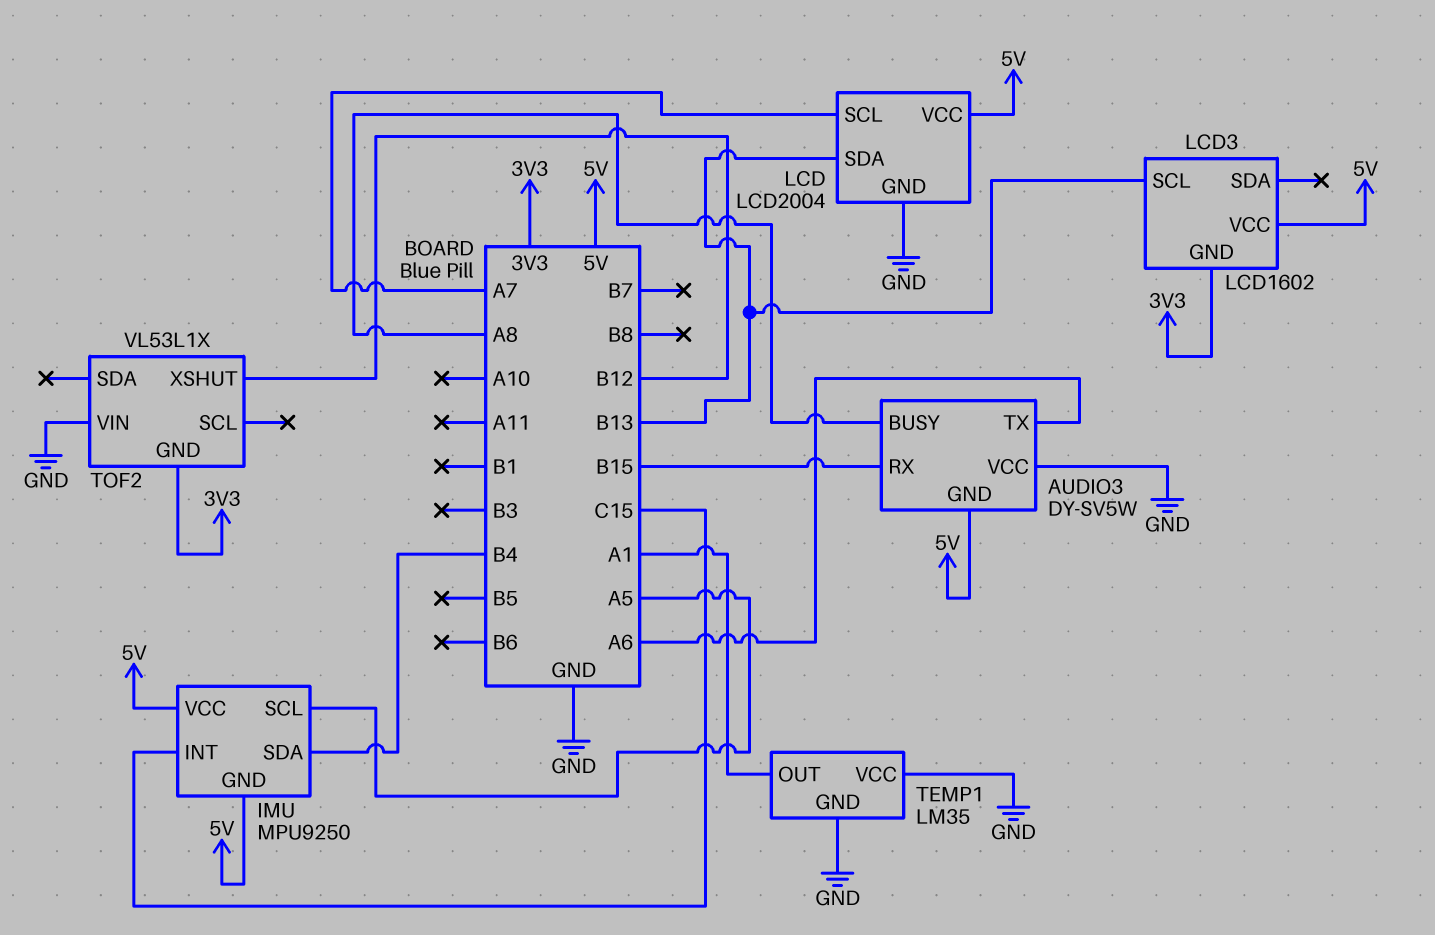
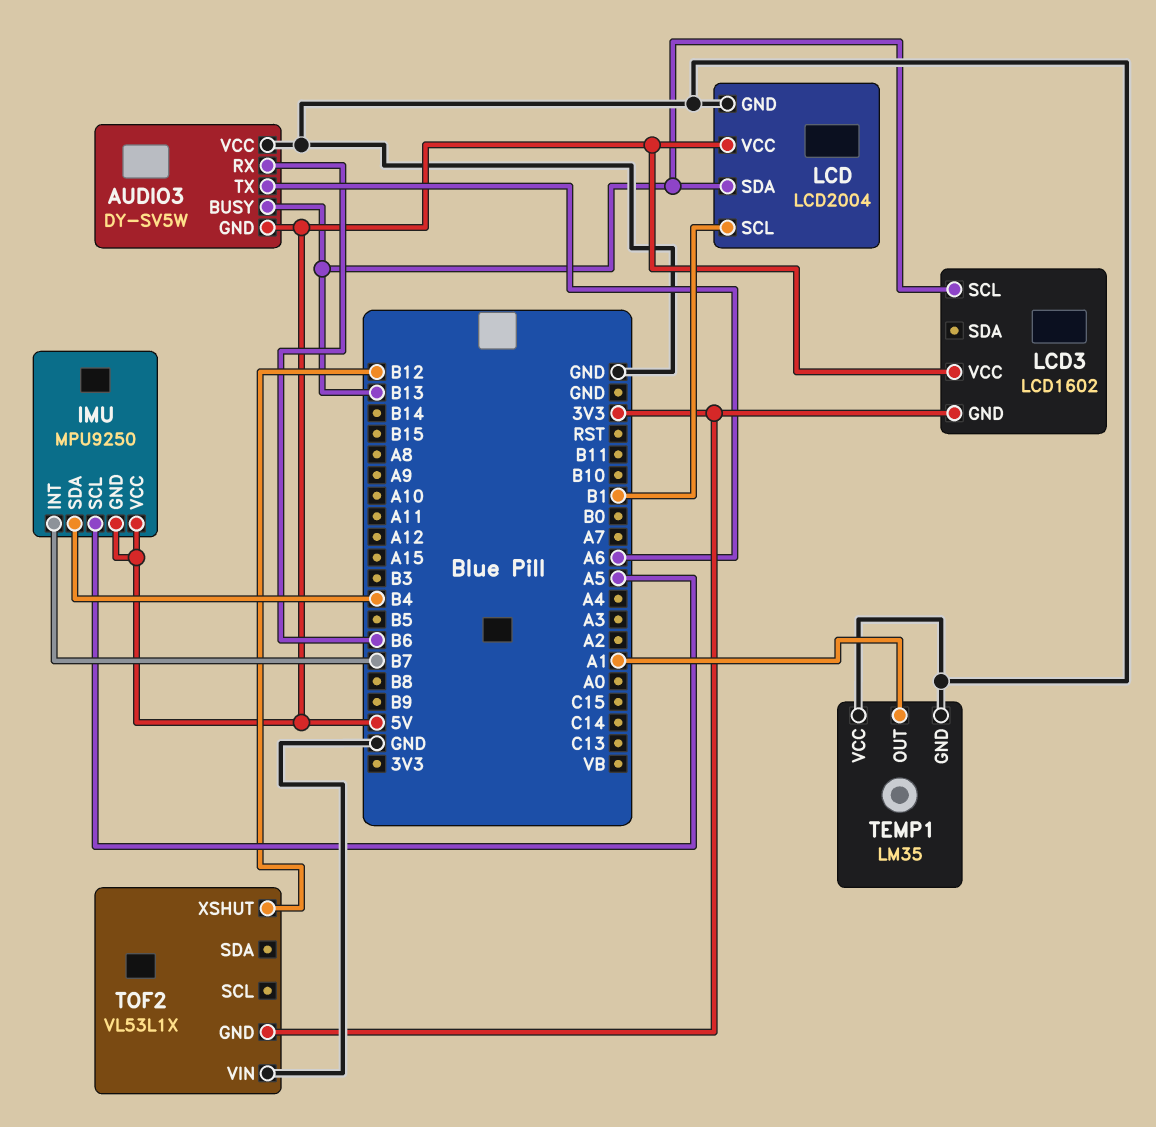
AUDIO3 pin BUSY: A8 -> B13
AUDIO3 pin RX: B15 -> B6
IMU pin INT: C15 -> B7
LCD pin SCL: A7 -> B1

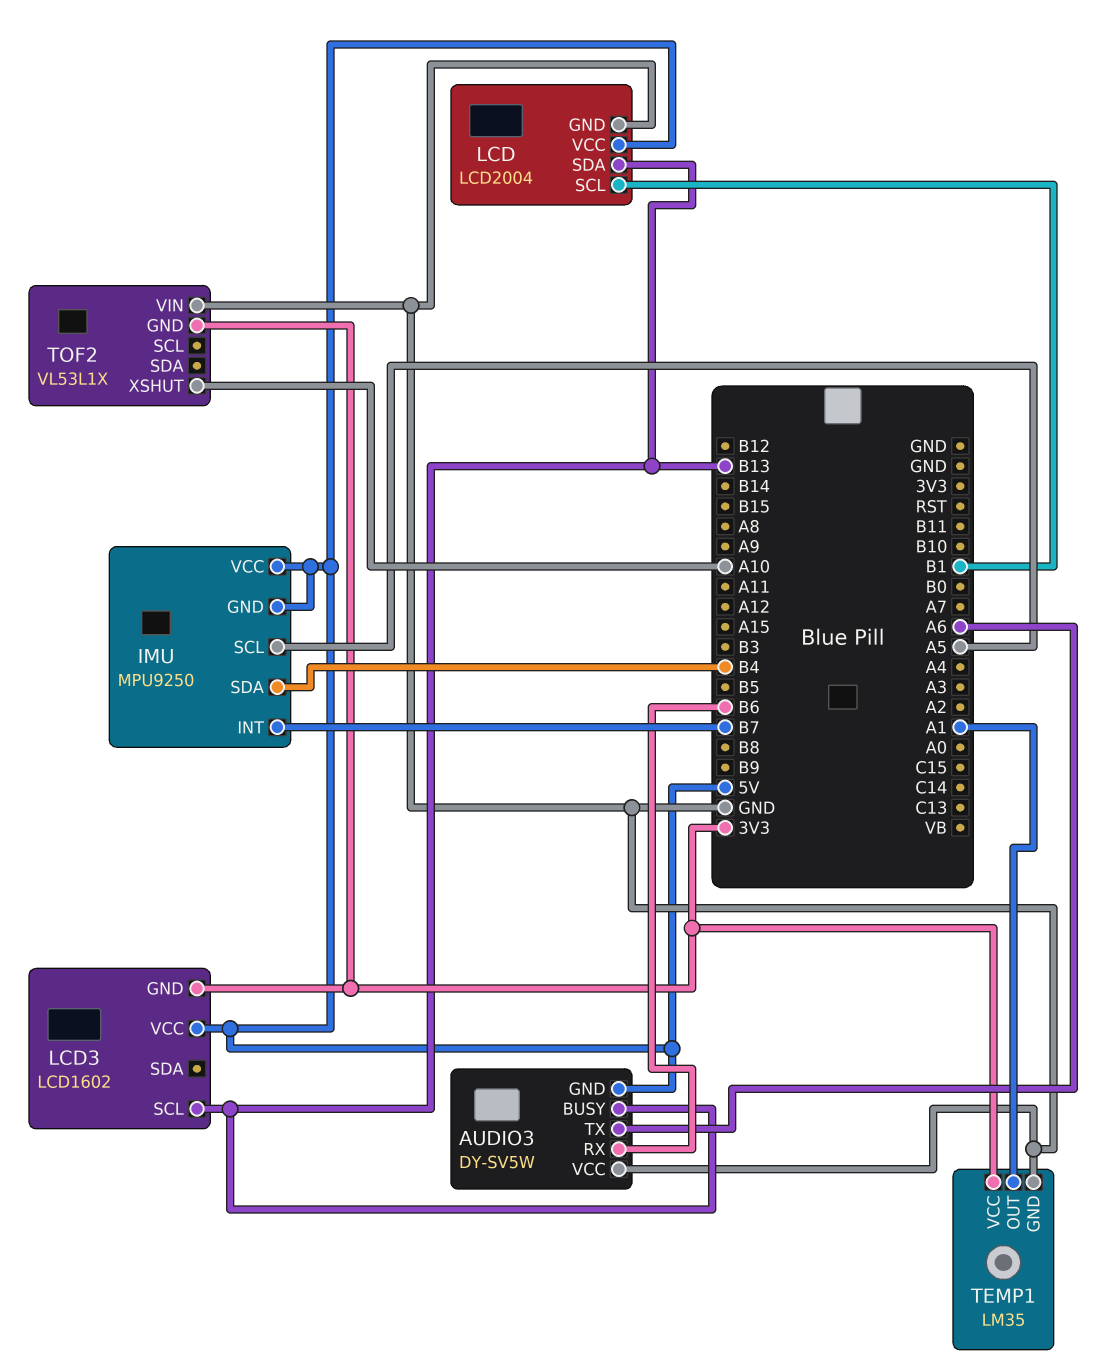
TEMP1 pin VCC: GND -> 3V3
TOF2 pin XSHUT: B12 -> A10

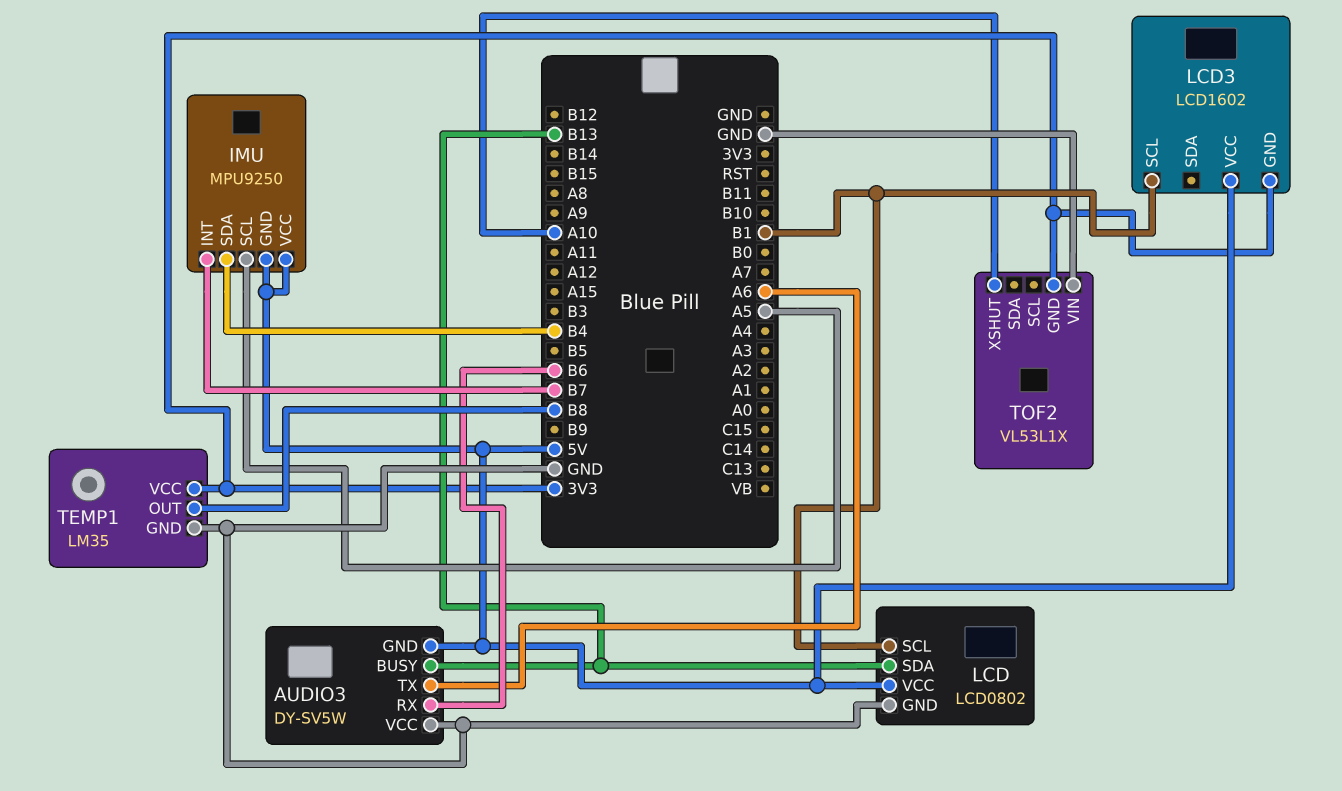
LCD: LCD2004 -> LCD0802
LCD3 pin SCL: B13 -> B1
TEMP1 pin OUT: A1 -> B8

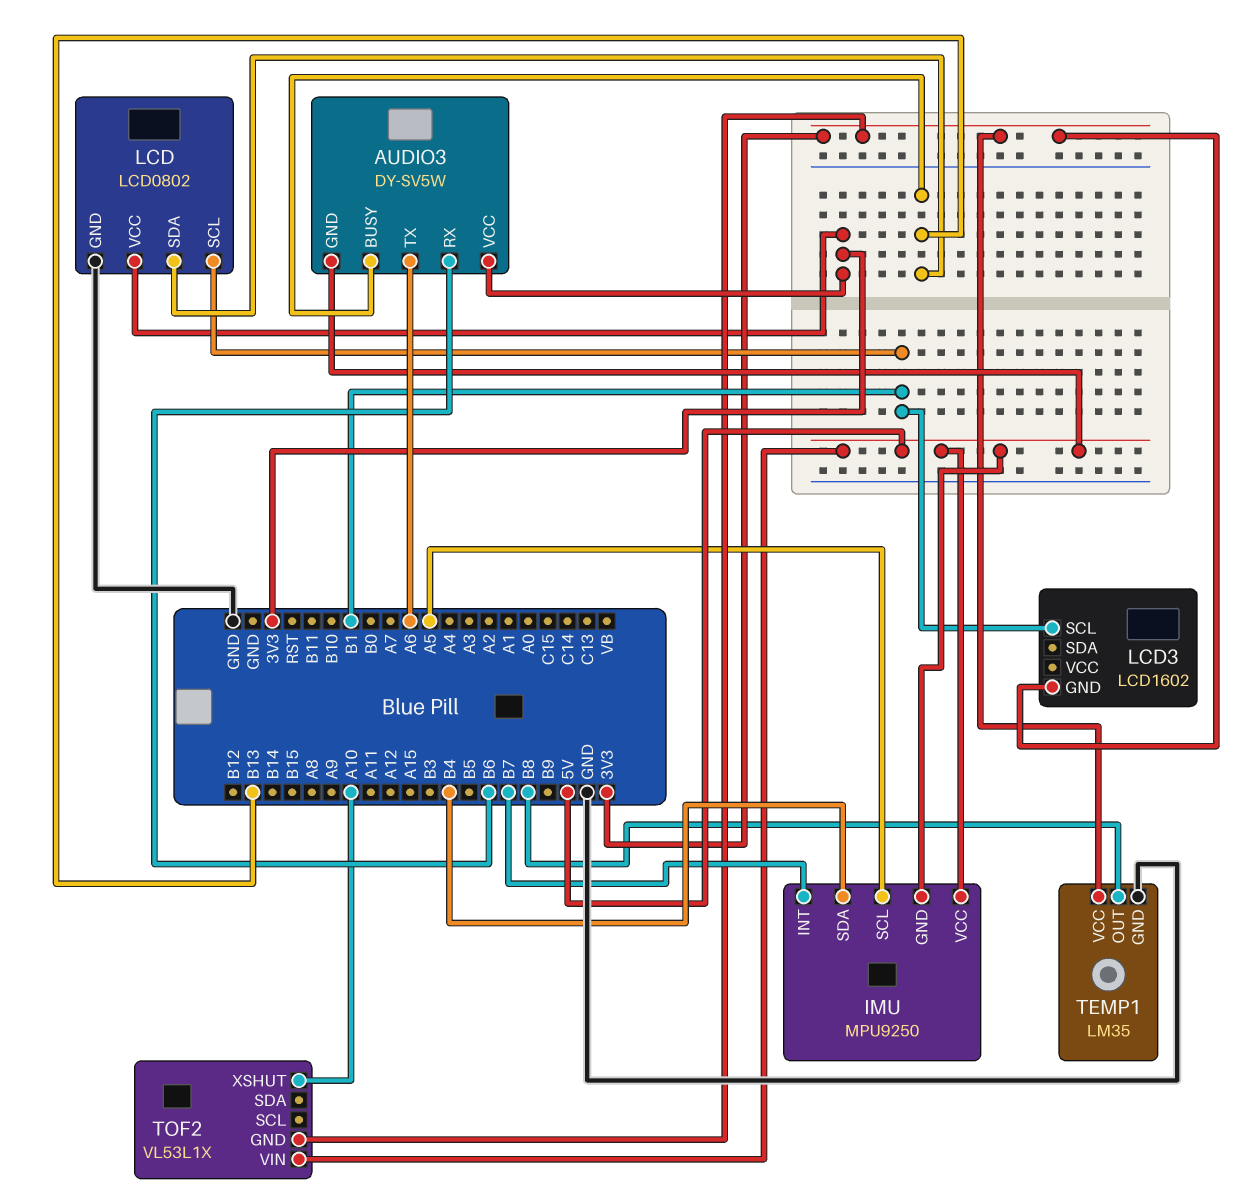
AUDIO3 pin VCC: GND -> 3V3
LCD pin VCC: 5V -> 3V3
LCD3 pin VCC: 5V -> none
TOF2 pin VIN: GND -> 5V

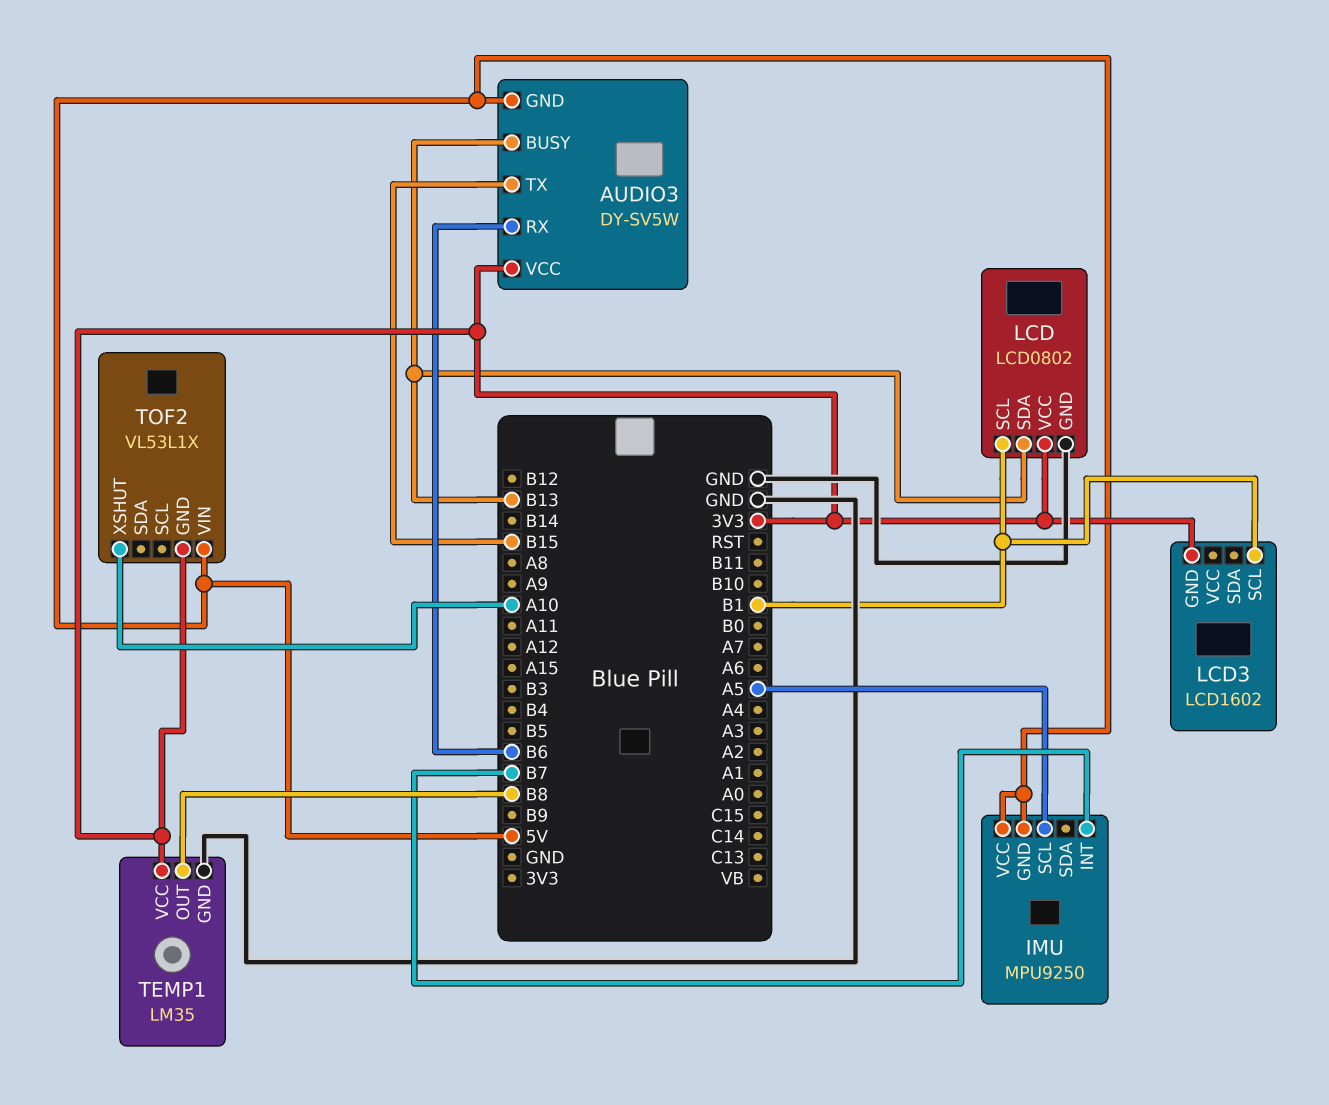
AUDIO3 pin TX: A6 -> B15
IMU pin SDA: B4 -> none

